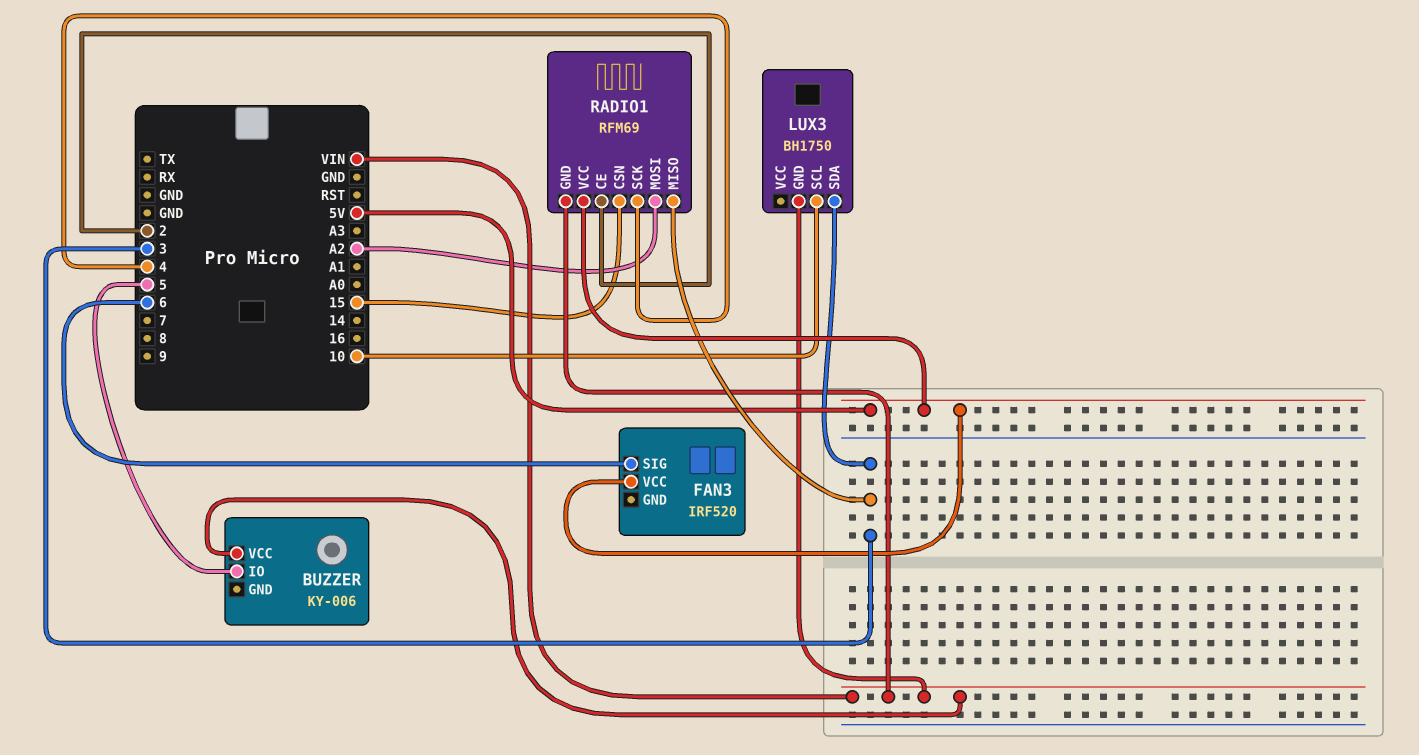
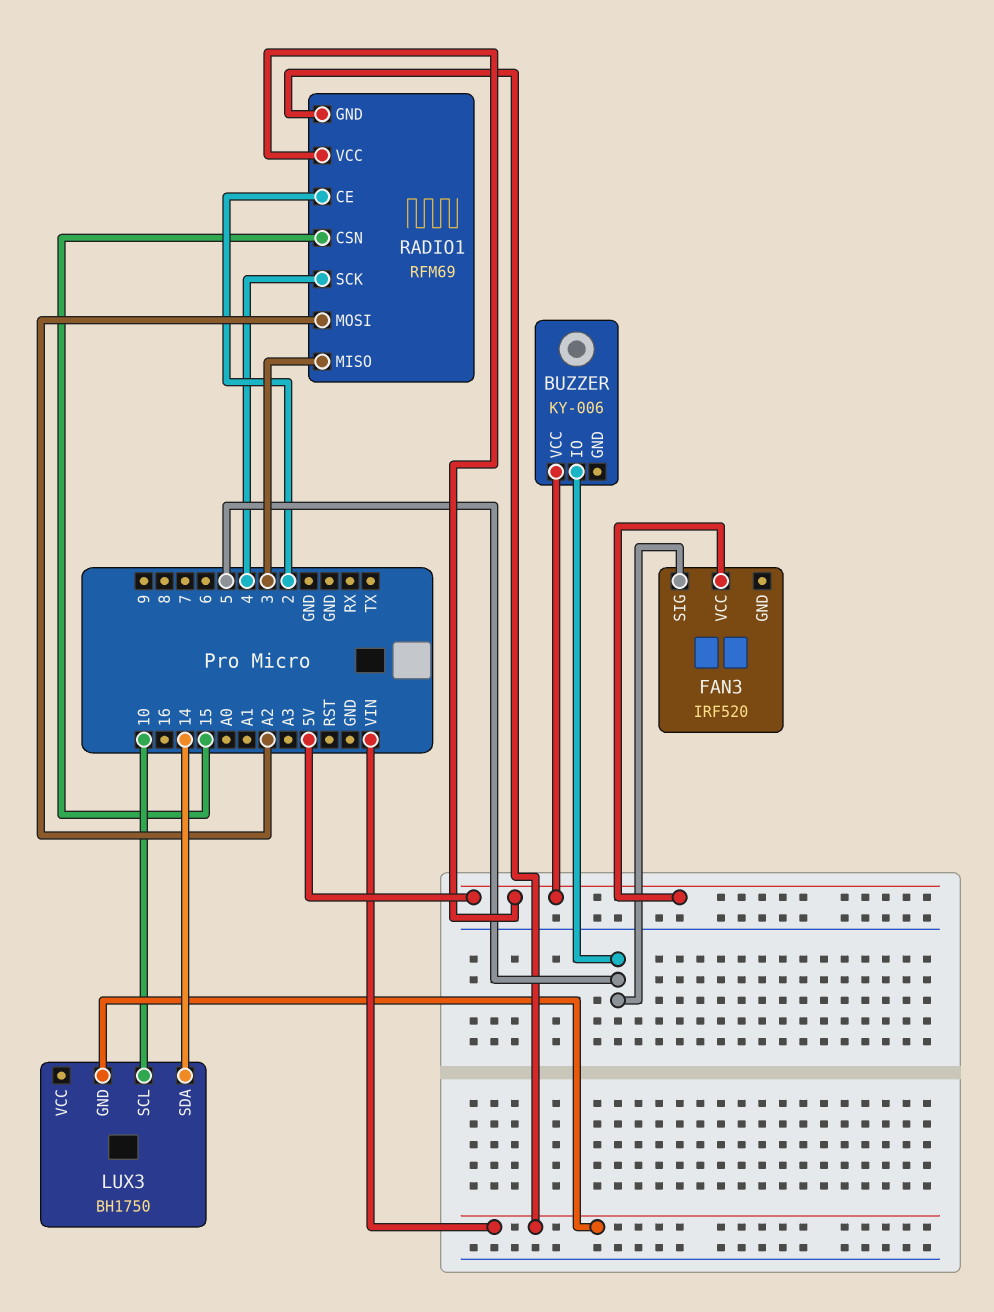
BUZZER pin VCC: VIN -> 5V
FAN3 pin SIG: 6 -> 5
LUX3 pin SDA: 3 -> 14

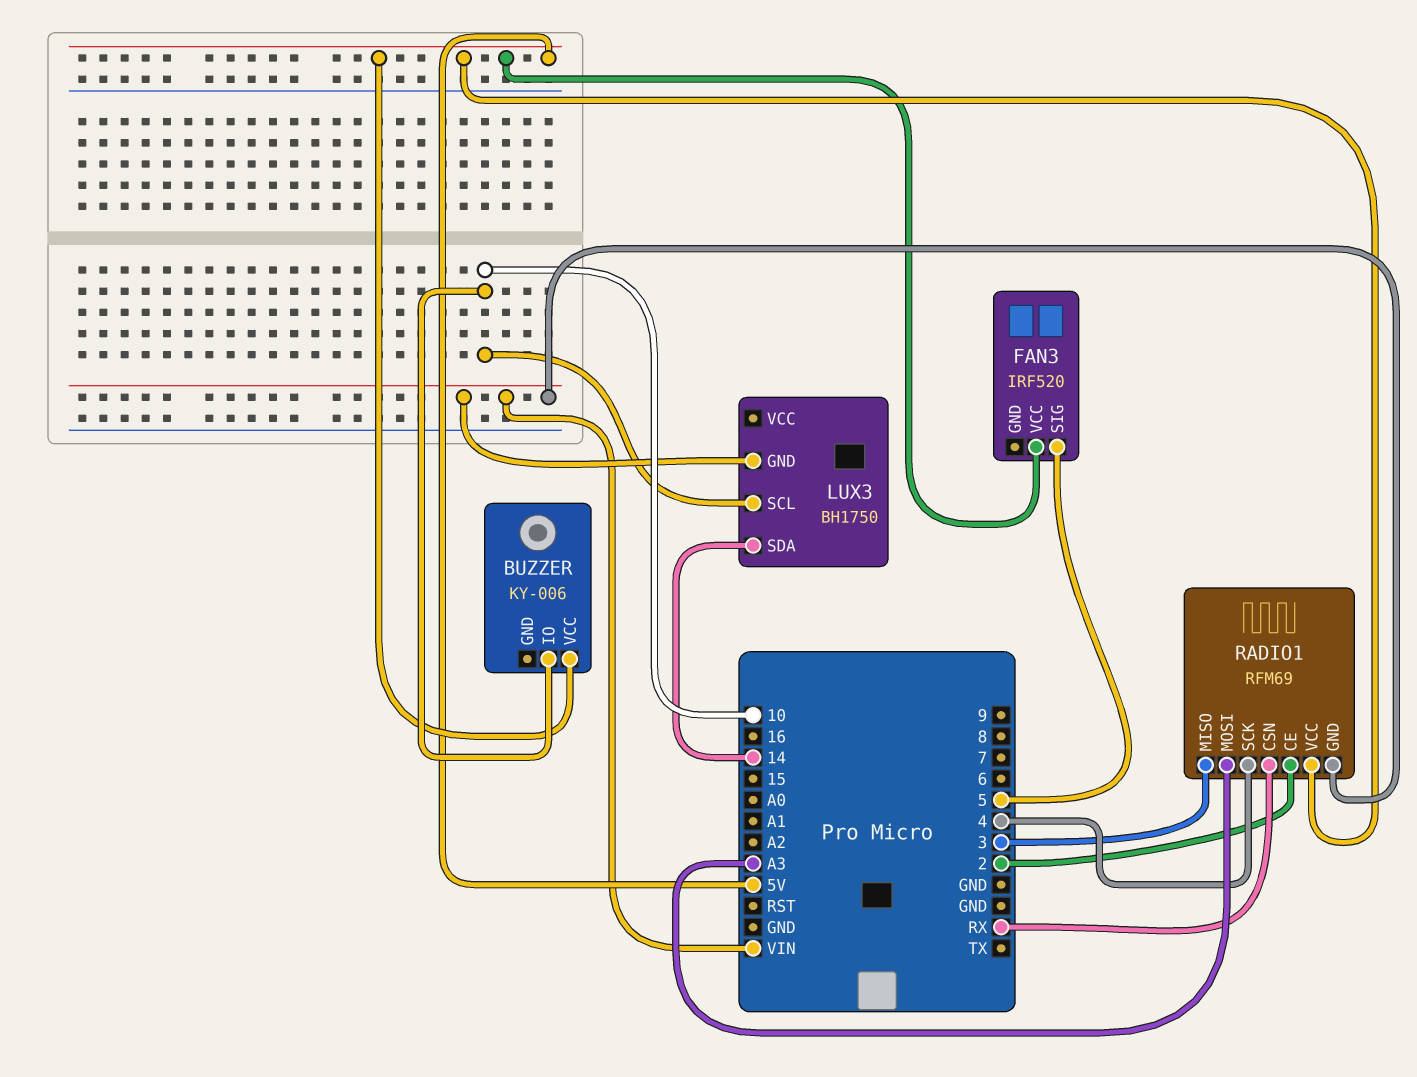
BUZZER pin IO: 5 -> 10
RADIO1 pin CSN: 15 -> RX
RADIO1 pin MOSI: A2 -> A3

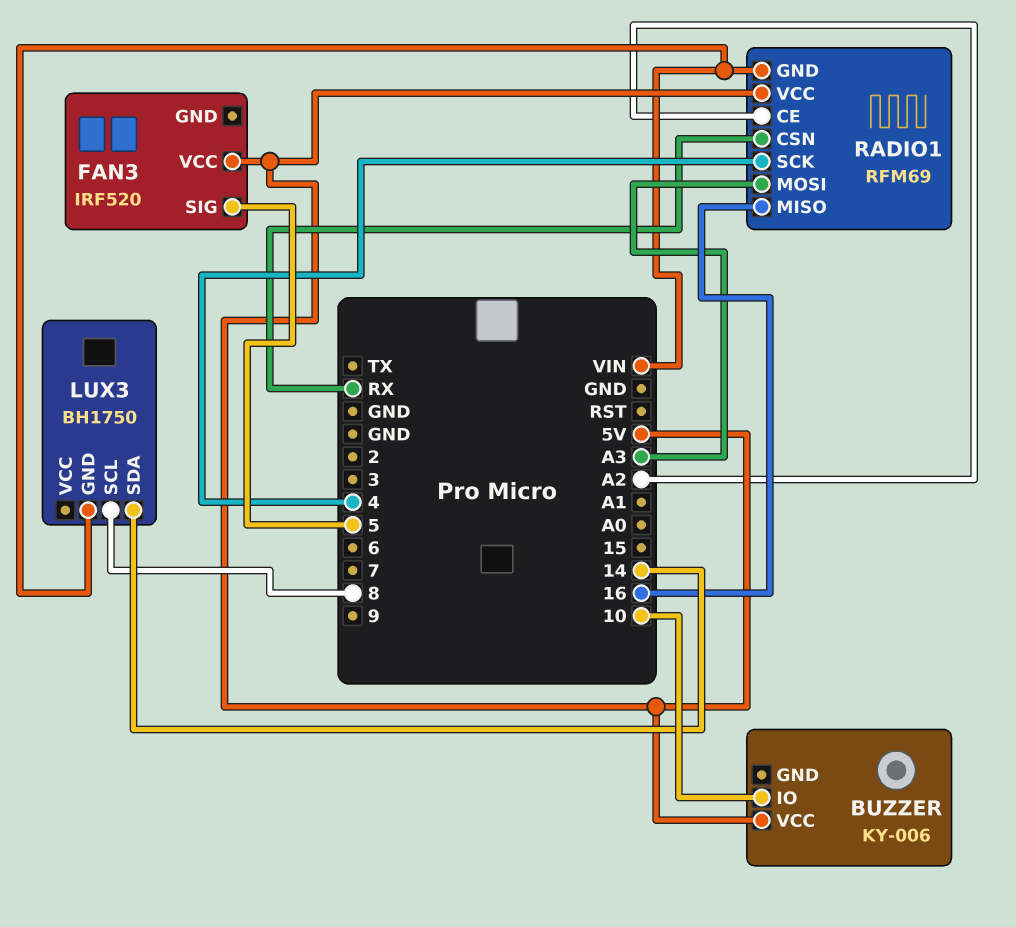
LUX3 pin SCL: 10 -> 8
RADIO1 pin CE: 2 -> A2
RADIO1 pin MISO: 3 -> 16

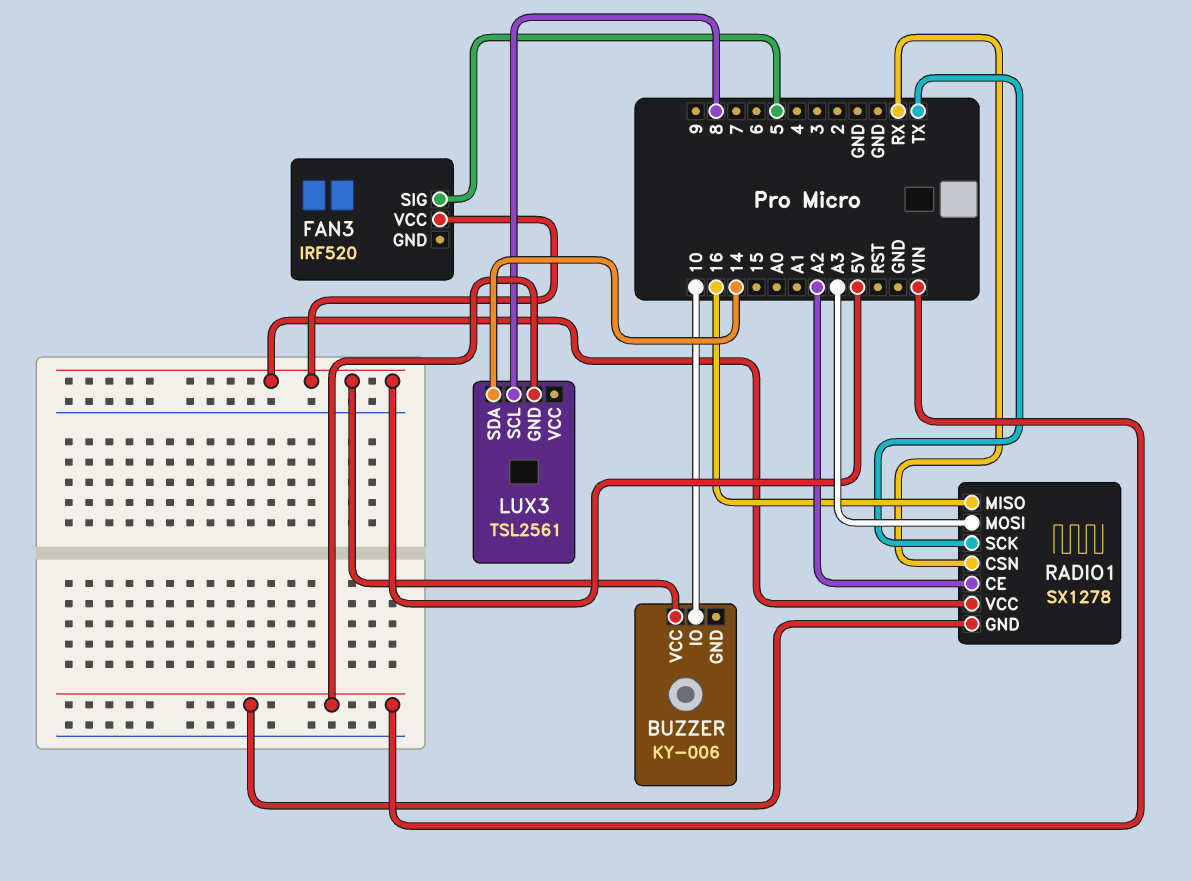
LUX3: BH1750 -> TSL2561
RADIO1: RFM69 -> SX1278
RADIO1 pin SCK: 4 -> TX

